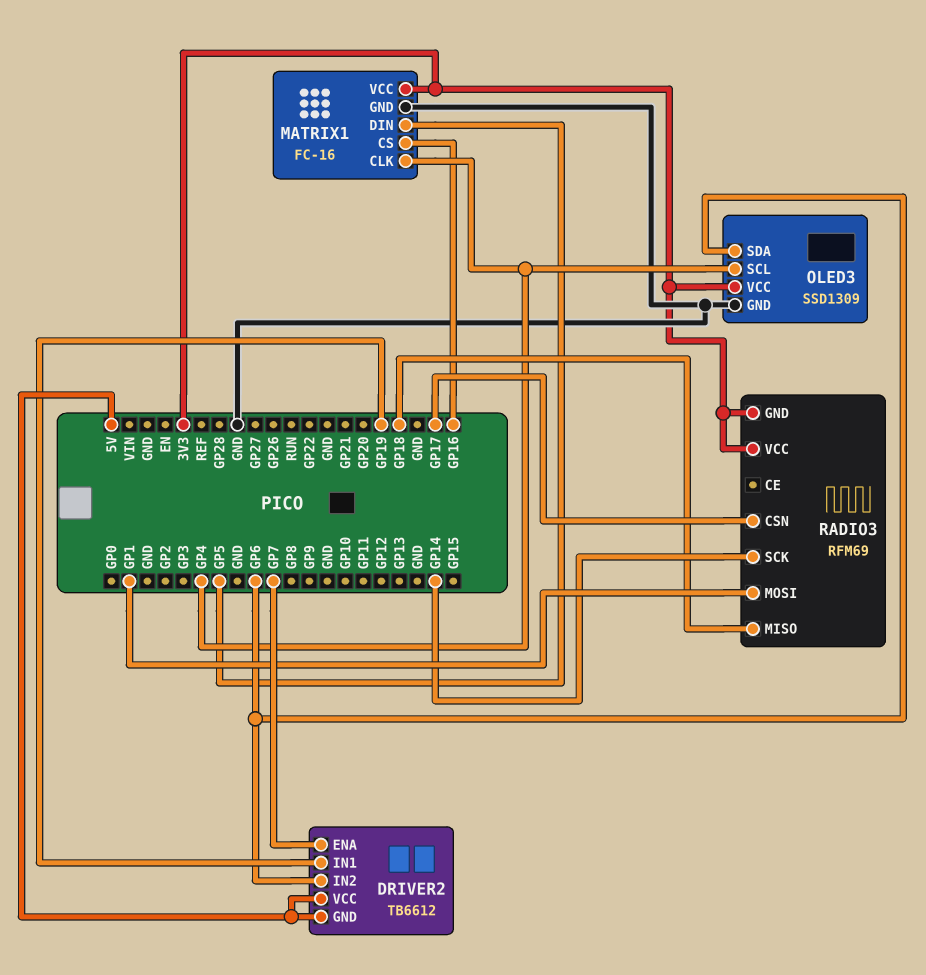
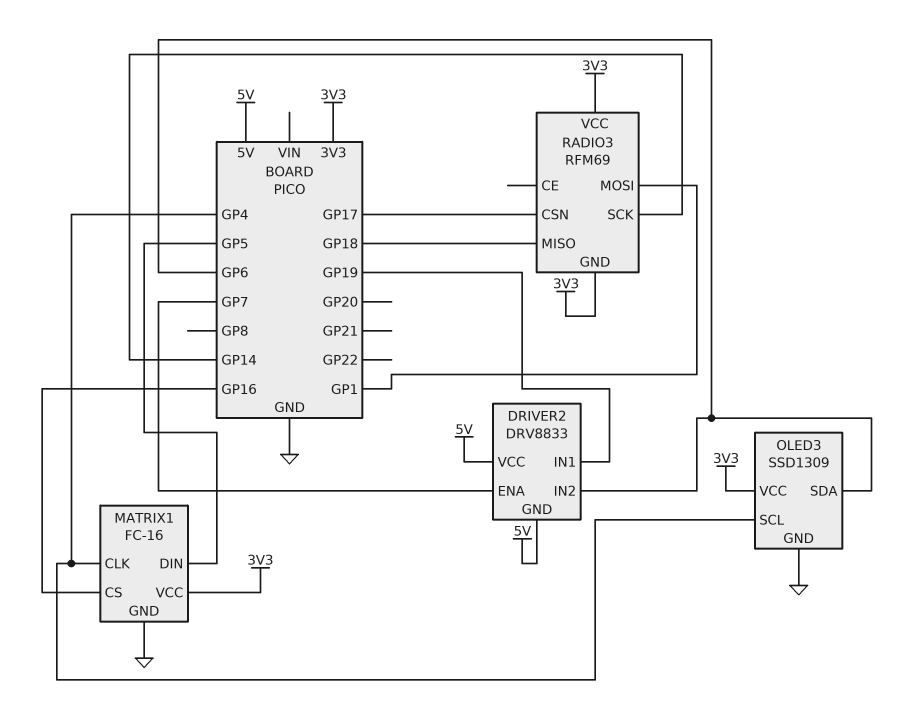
DRIVER2: TB6612 -> DRV8833

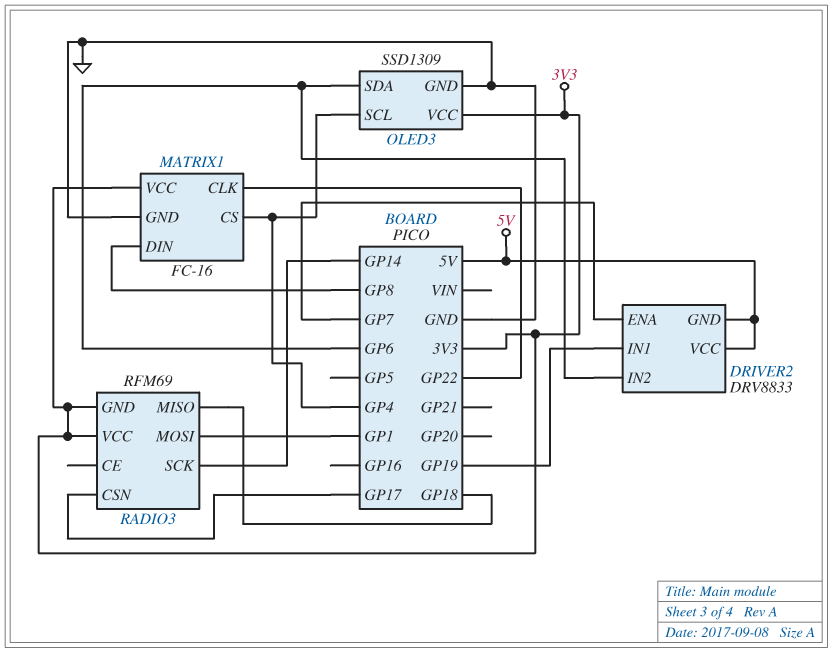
MATRIX1 pin CLK: GP4 -> GP22
MATRIX1 pin CS: GP16 -> GP4
MATRIX1 pin DIN: GP5 -> GP8

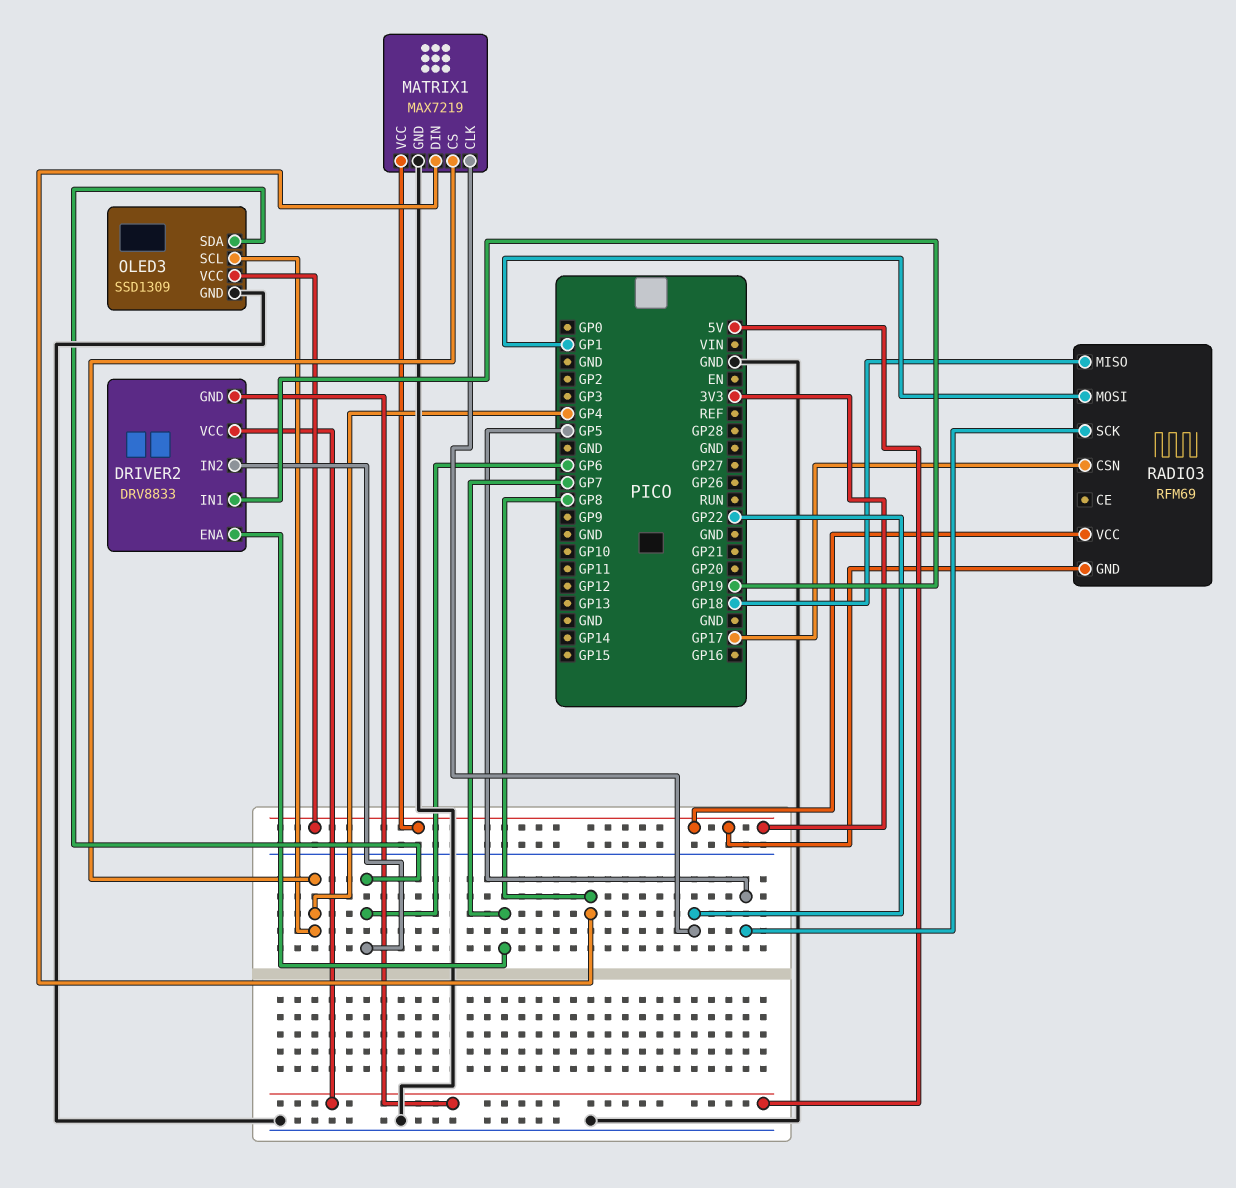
MATRIX1: FC-16 -> MAX7219
RADIO3 pin SCK: GP14 -> GP5

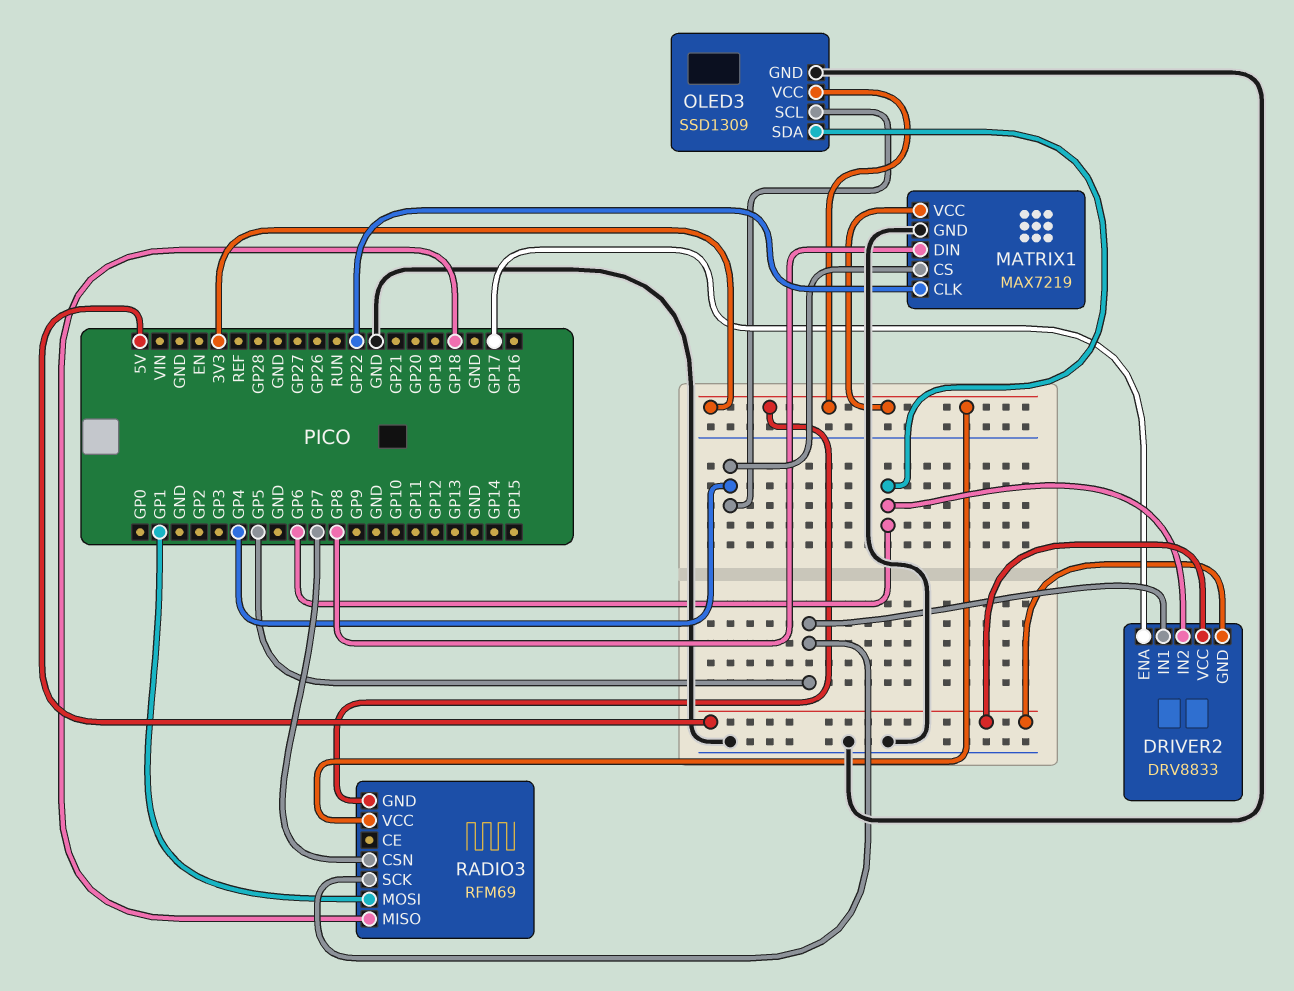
DRIVER2 pin ENA: GP7 -> GP17
DRIVER2 pin IN1: GP19 -> GP5
RADIO3 pin CSN: GP17 -> GP7

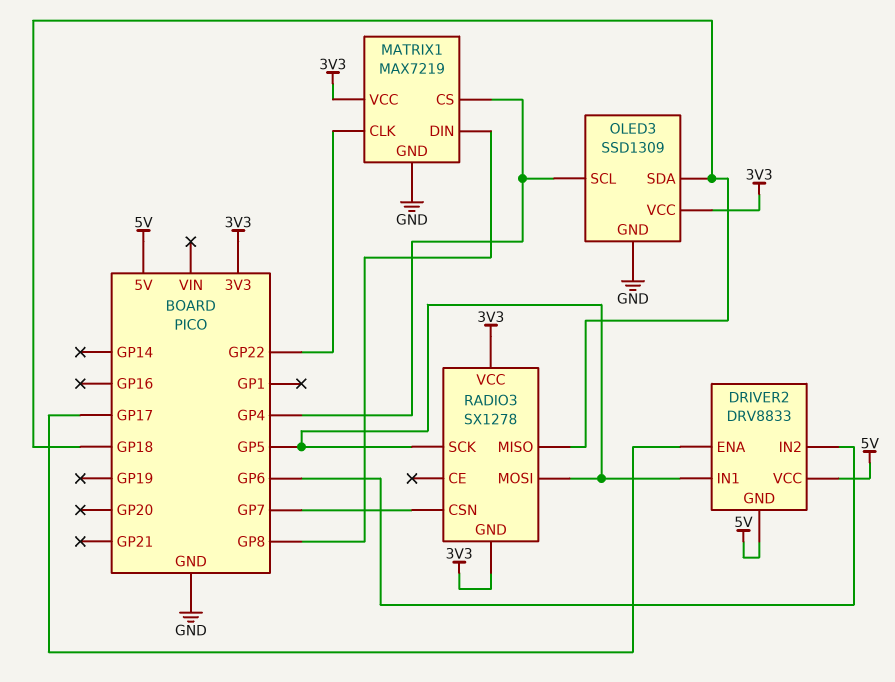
OLED3 pin SDA: GP6 -> GP18
RADIO3: RFM69 -> SX1278
RADIO3 pin MOSI: GP1 -> GP5

